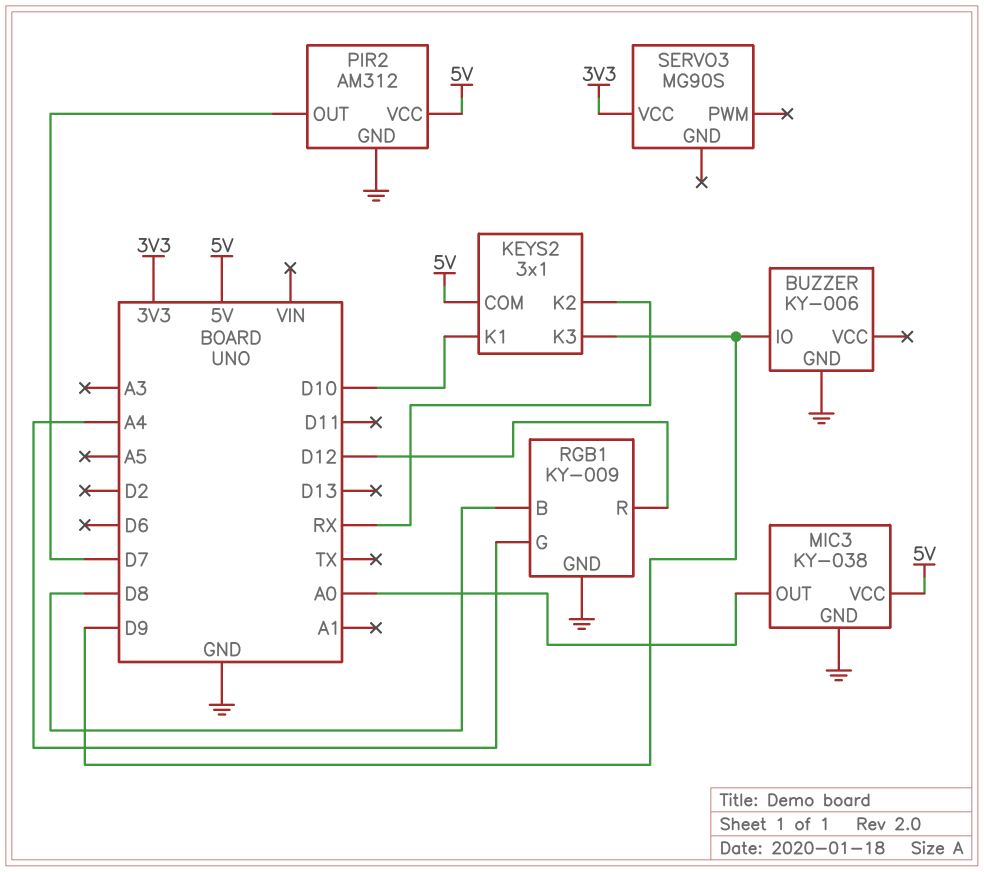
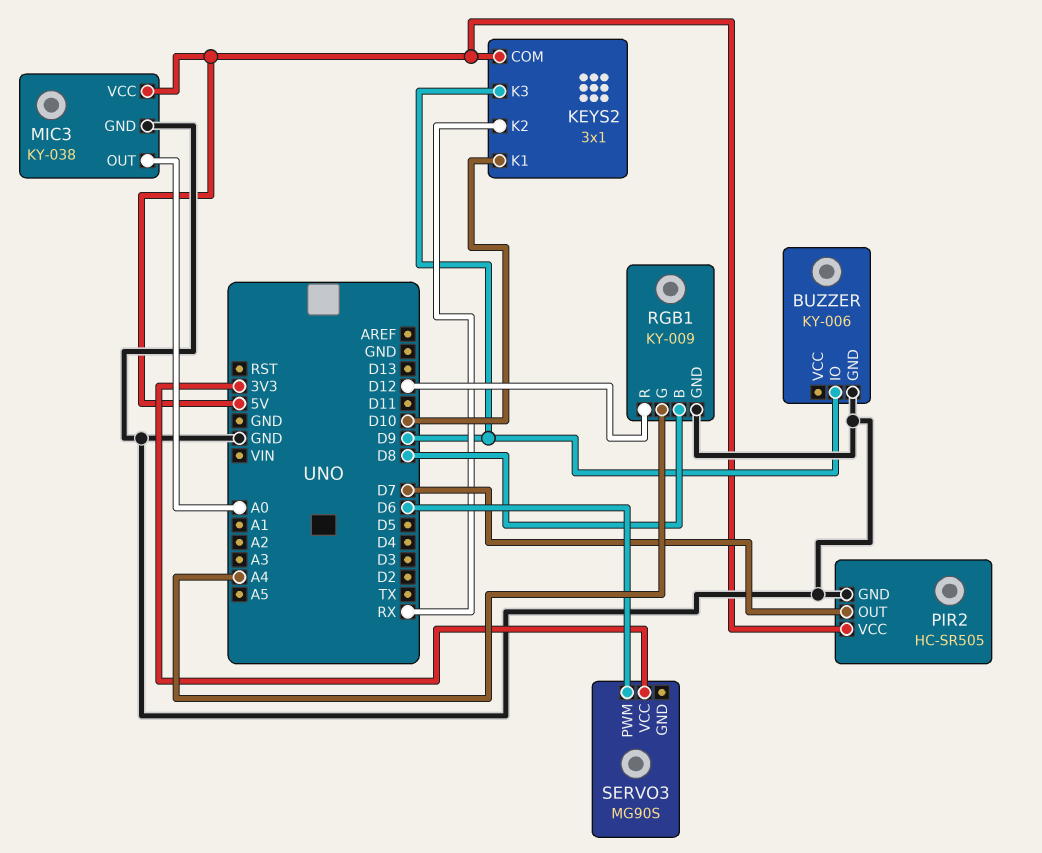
PIR2: AM312 -> HC-SR505
SERVO3 pin PWM: none -> D6

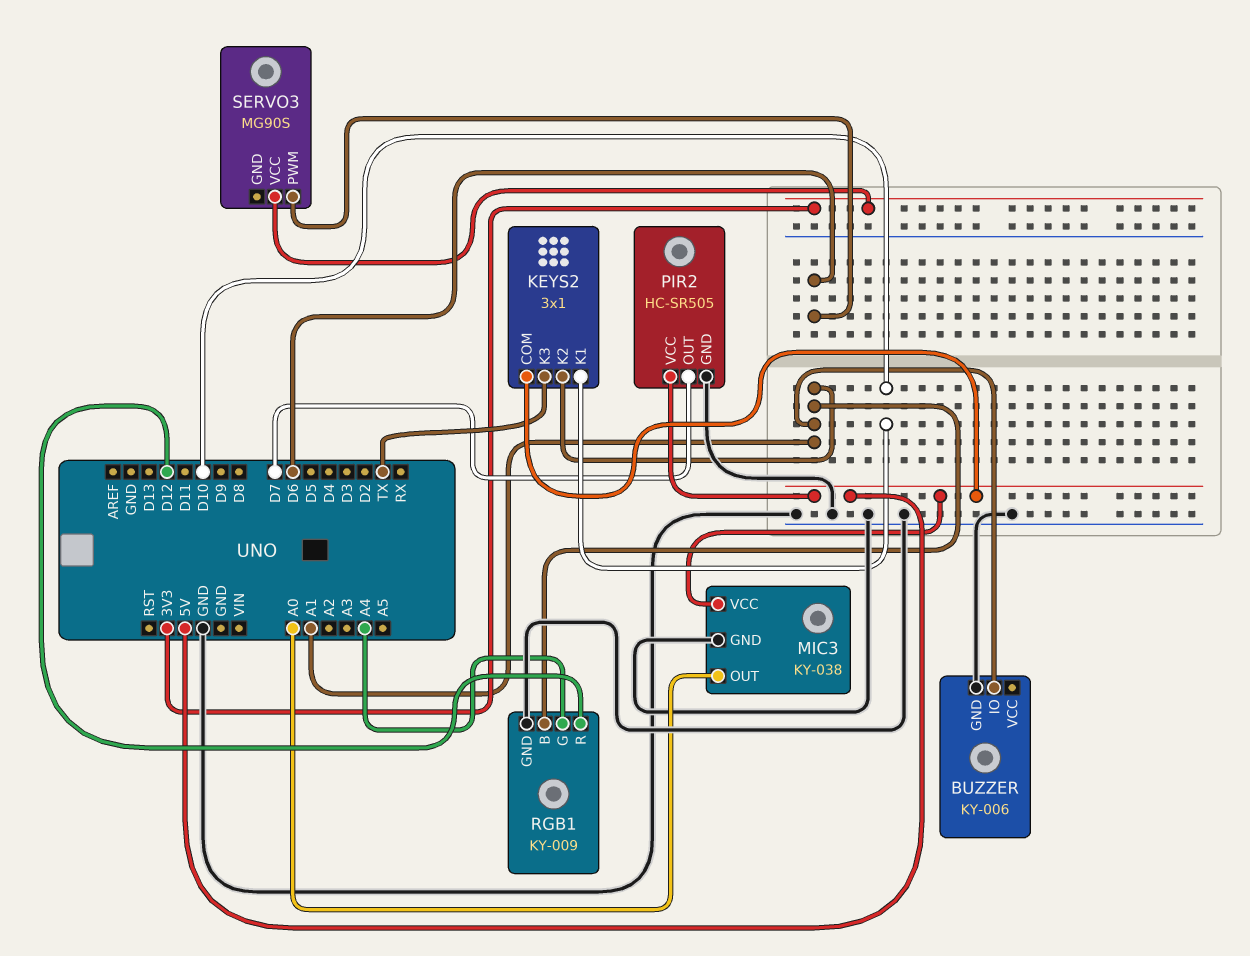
BUZZER pin IO: D9 -> A1
KEYS2 pin K2: RX -> A1
KEYS2 pin K3: D9 -> TX
RGB1 pin B: D8 -> A1

